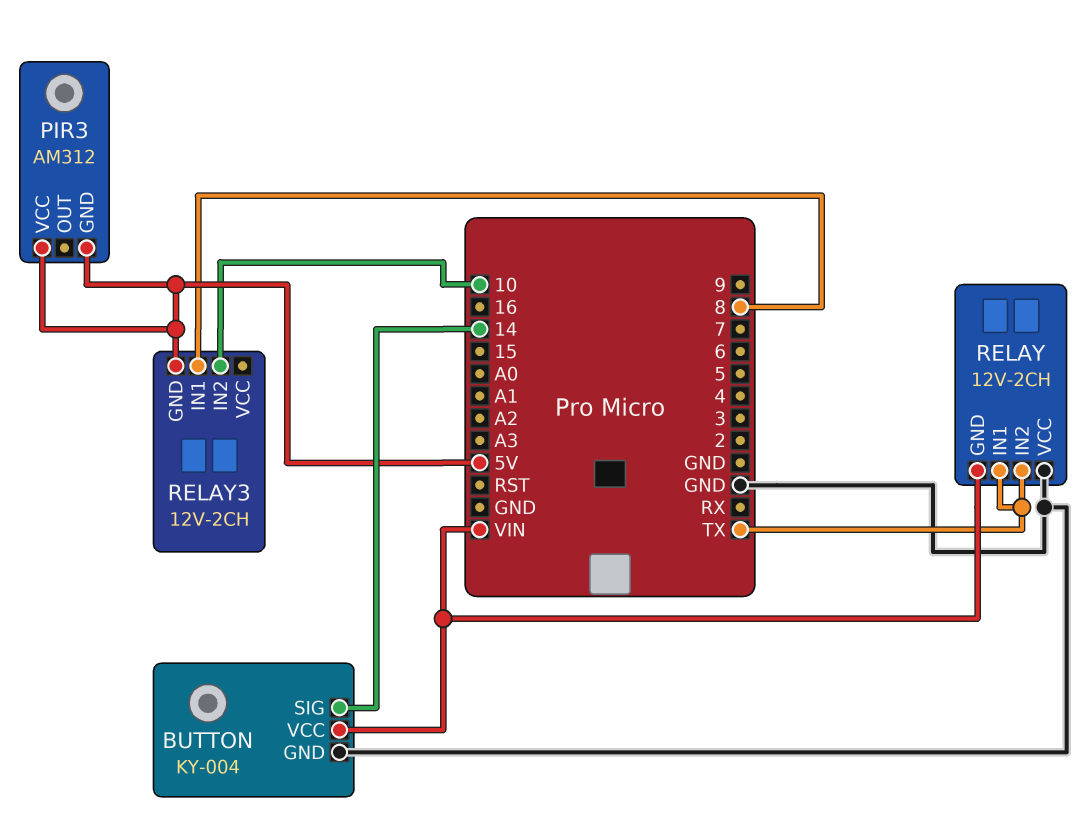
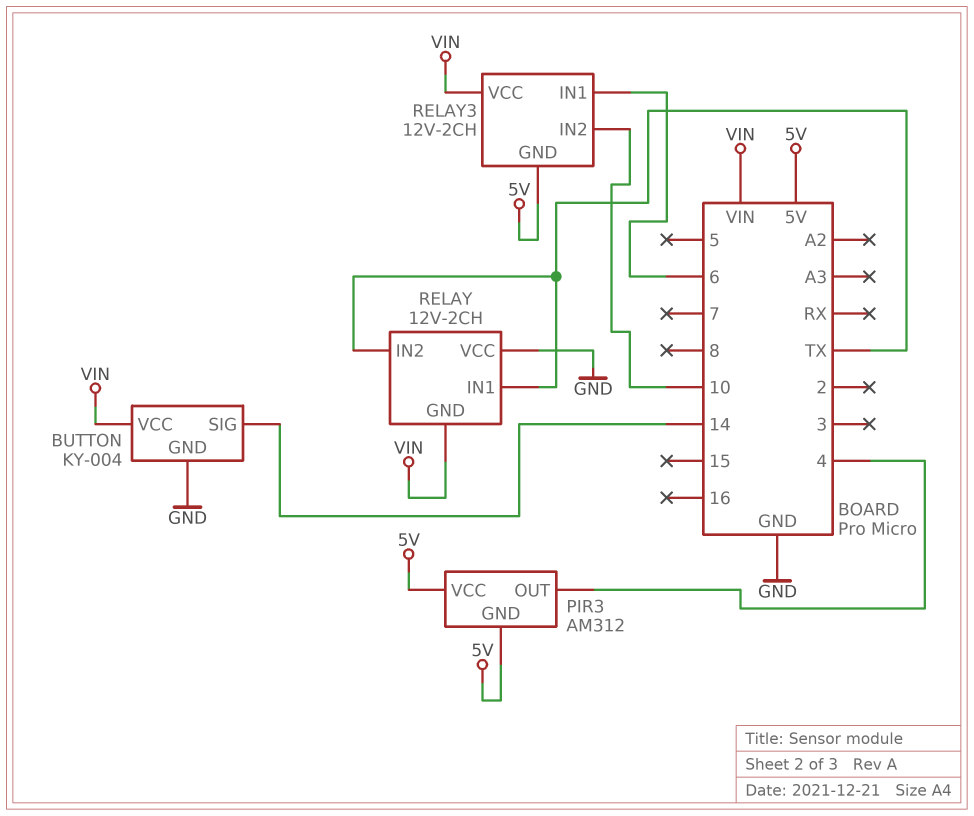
PIR3 pin OUT: none -> 4
RELAY3 pin IN1: 8 -> 6
RELAY3 pin VCC: none -> VIN

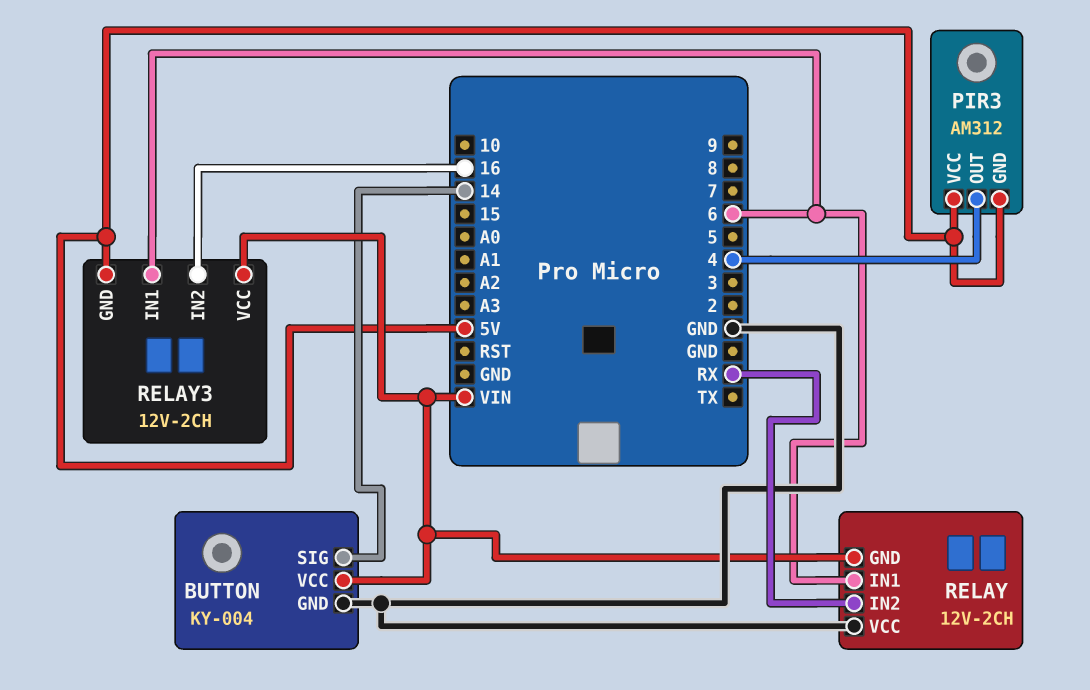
RELAY pin IN1: TX -> 6
RELAY pin IN2: TX -> RX
RELAY3 pin IN2: 10 -> 16

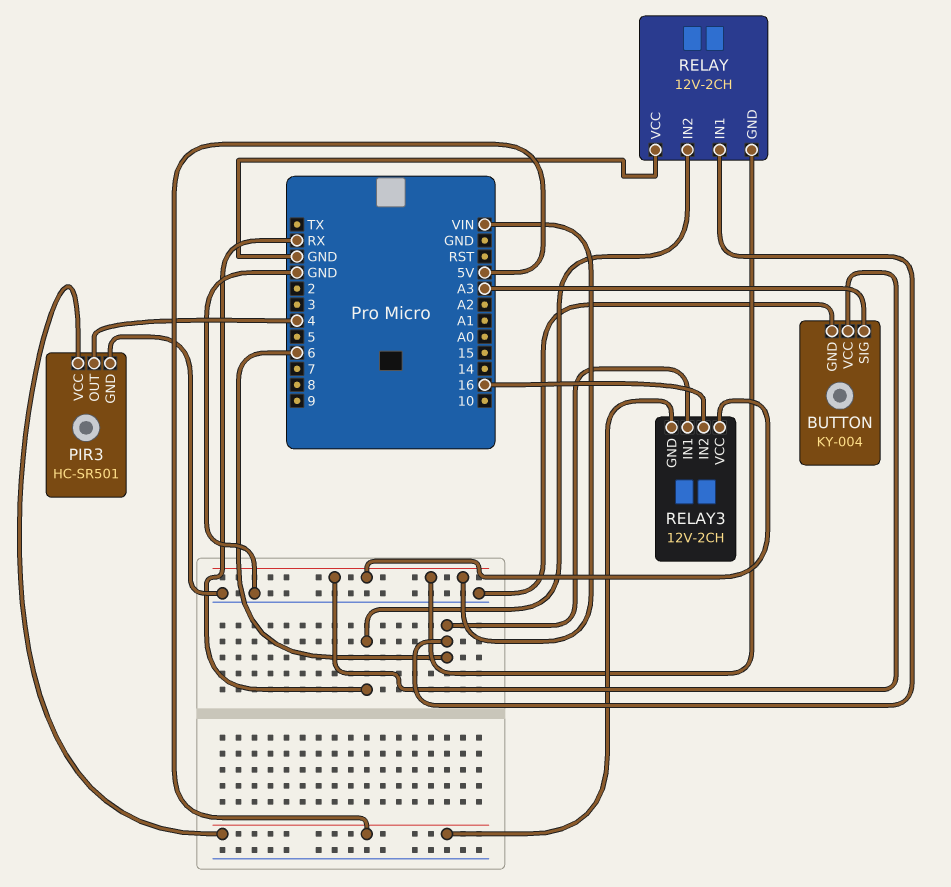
BUTTON pin SIG: 14 -> A3
PIR3: AM312 -> HC-SR501
PIR3 pin GND: 5V -> GND

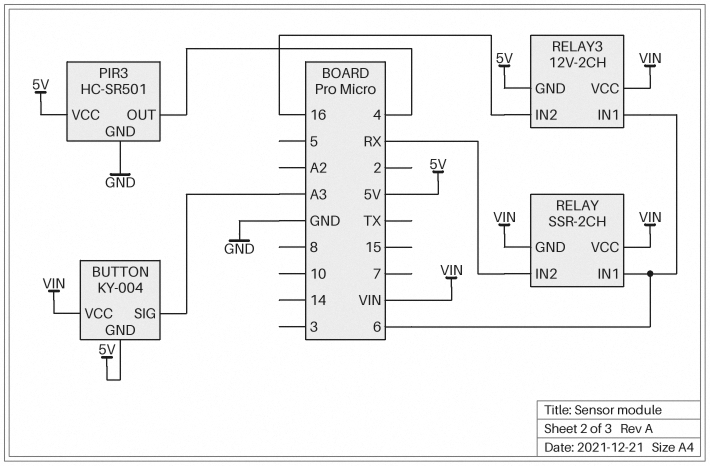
BUTTON pin GND: GND -> 5V
RELAY: 12V-2CH -> SSR-2CH
RELAY pin VCC: GND -> VIN

